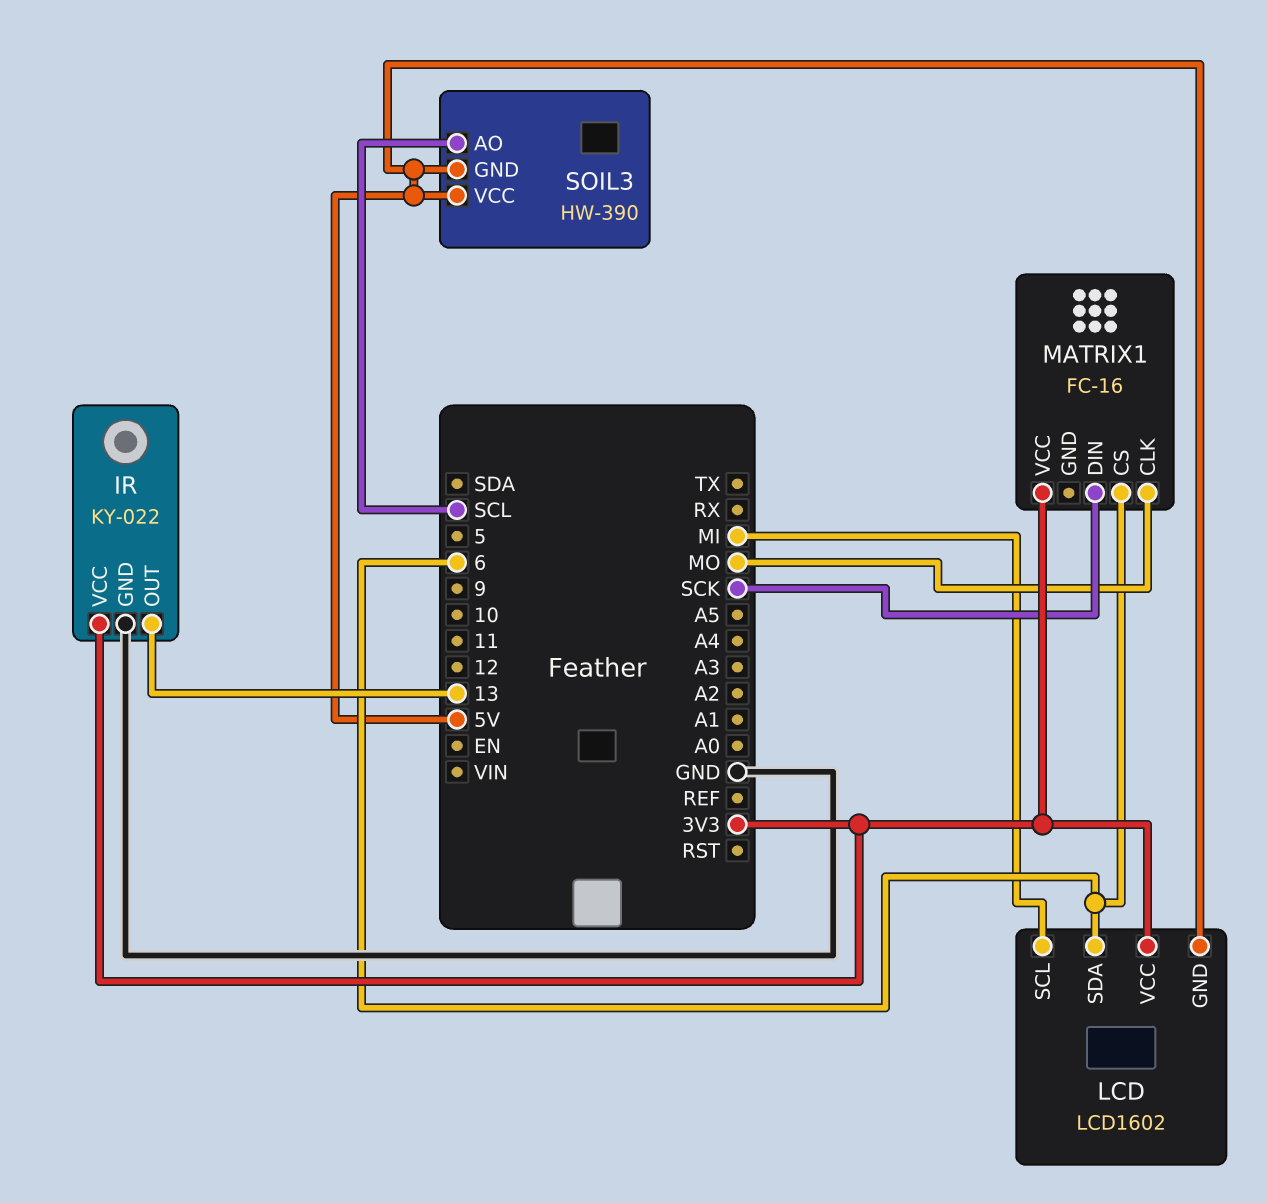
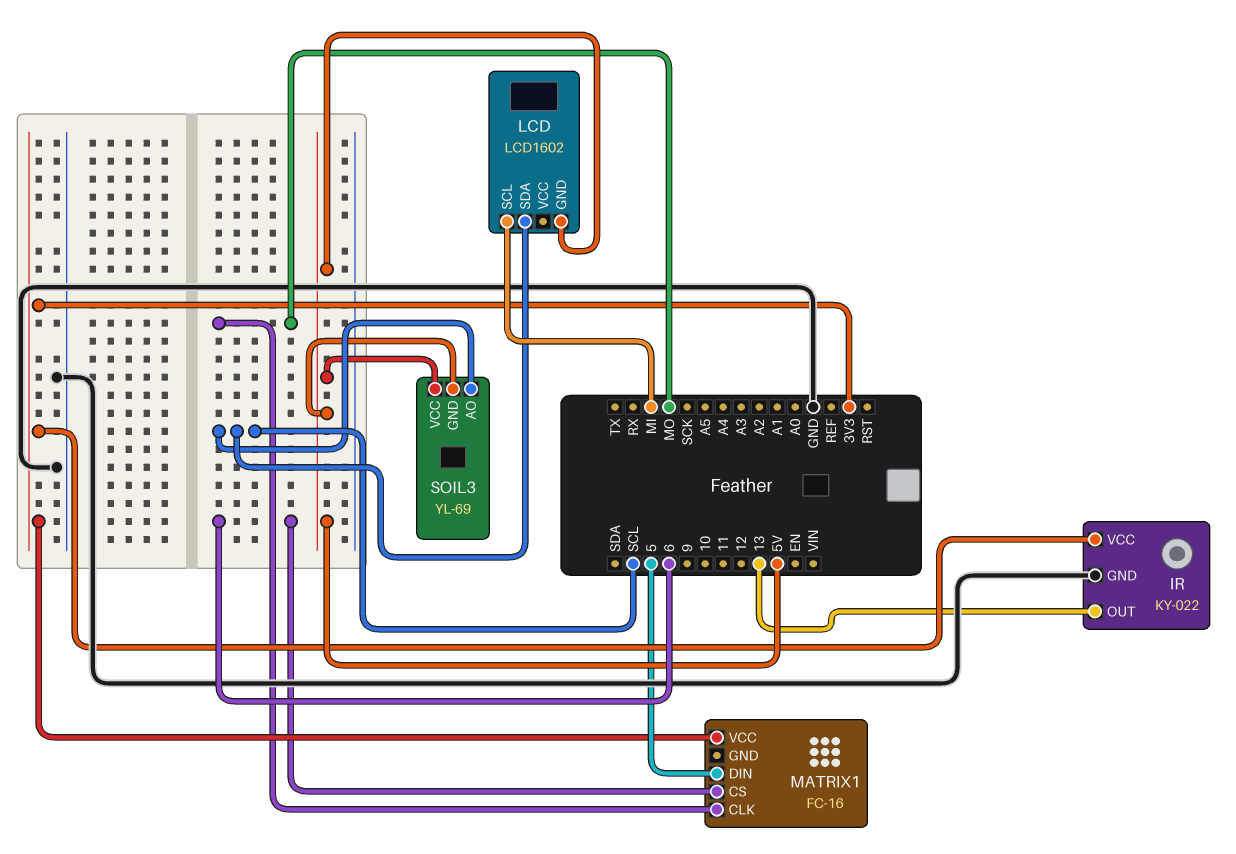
LCD pin SDA: 6 -> SCL
LCD pin VCC: 3V3 -> none
MATRIX1 pin DIN: SCK -> 5
SOIL3: HW-390 -> YL-69

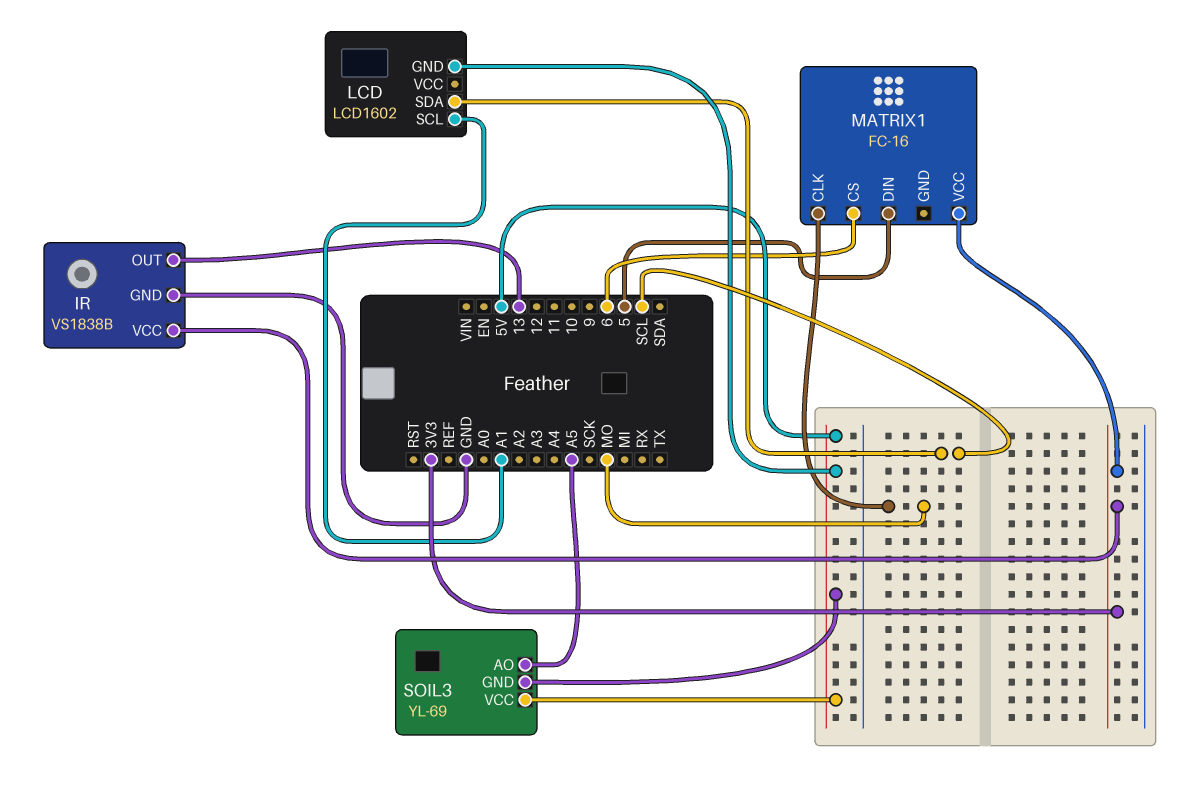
IR: KY-022 -> VS1838B
LCD pin SCL: MI -> A1
SOIL3 pin AO: SCL -> A5

